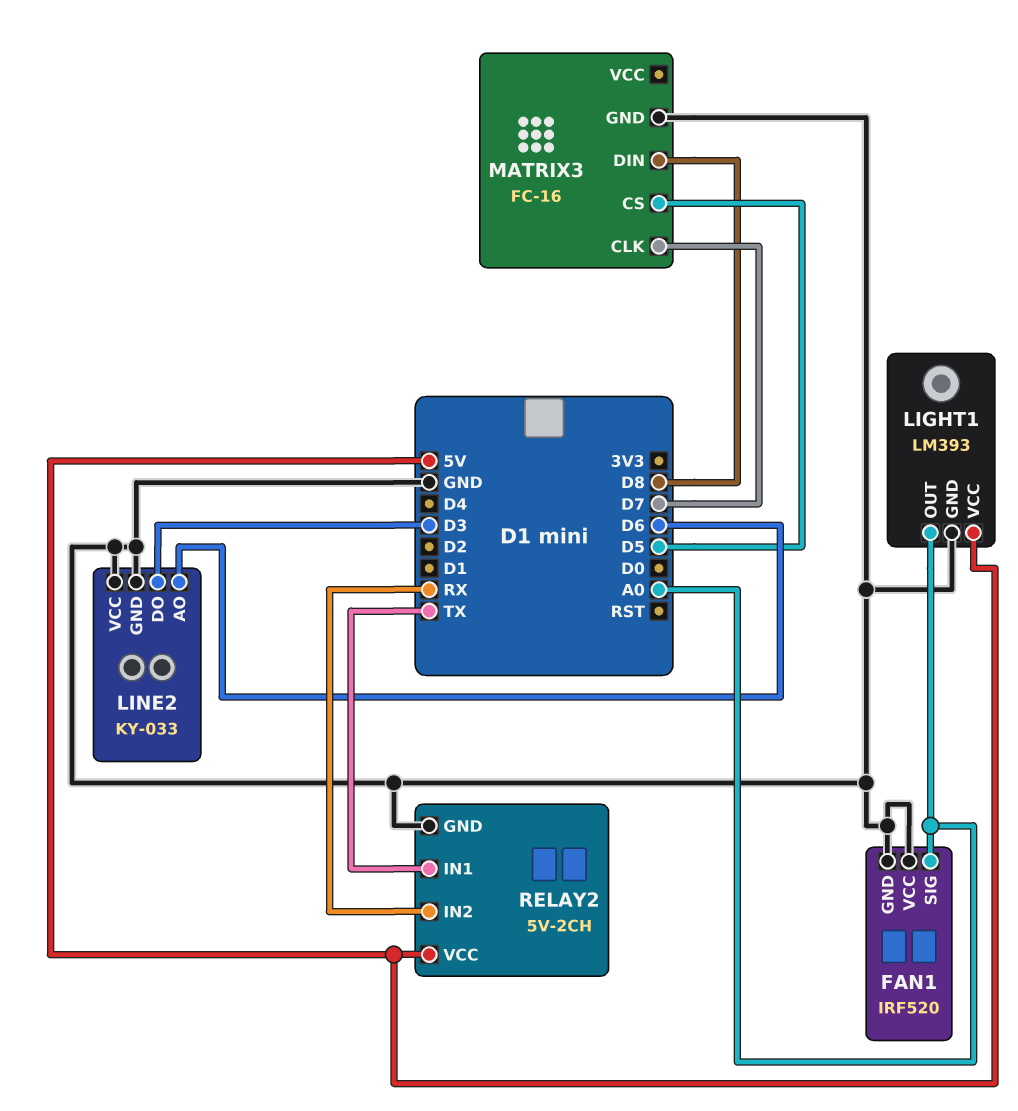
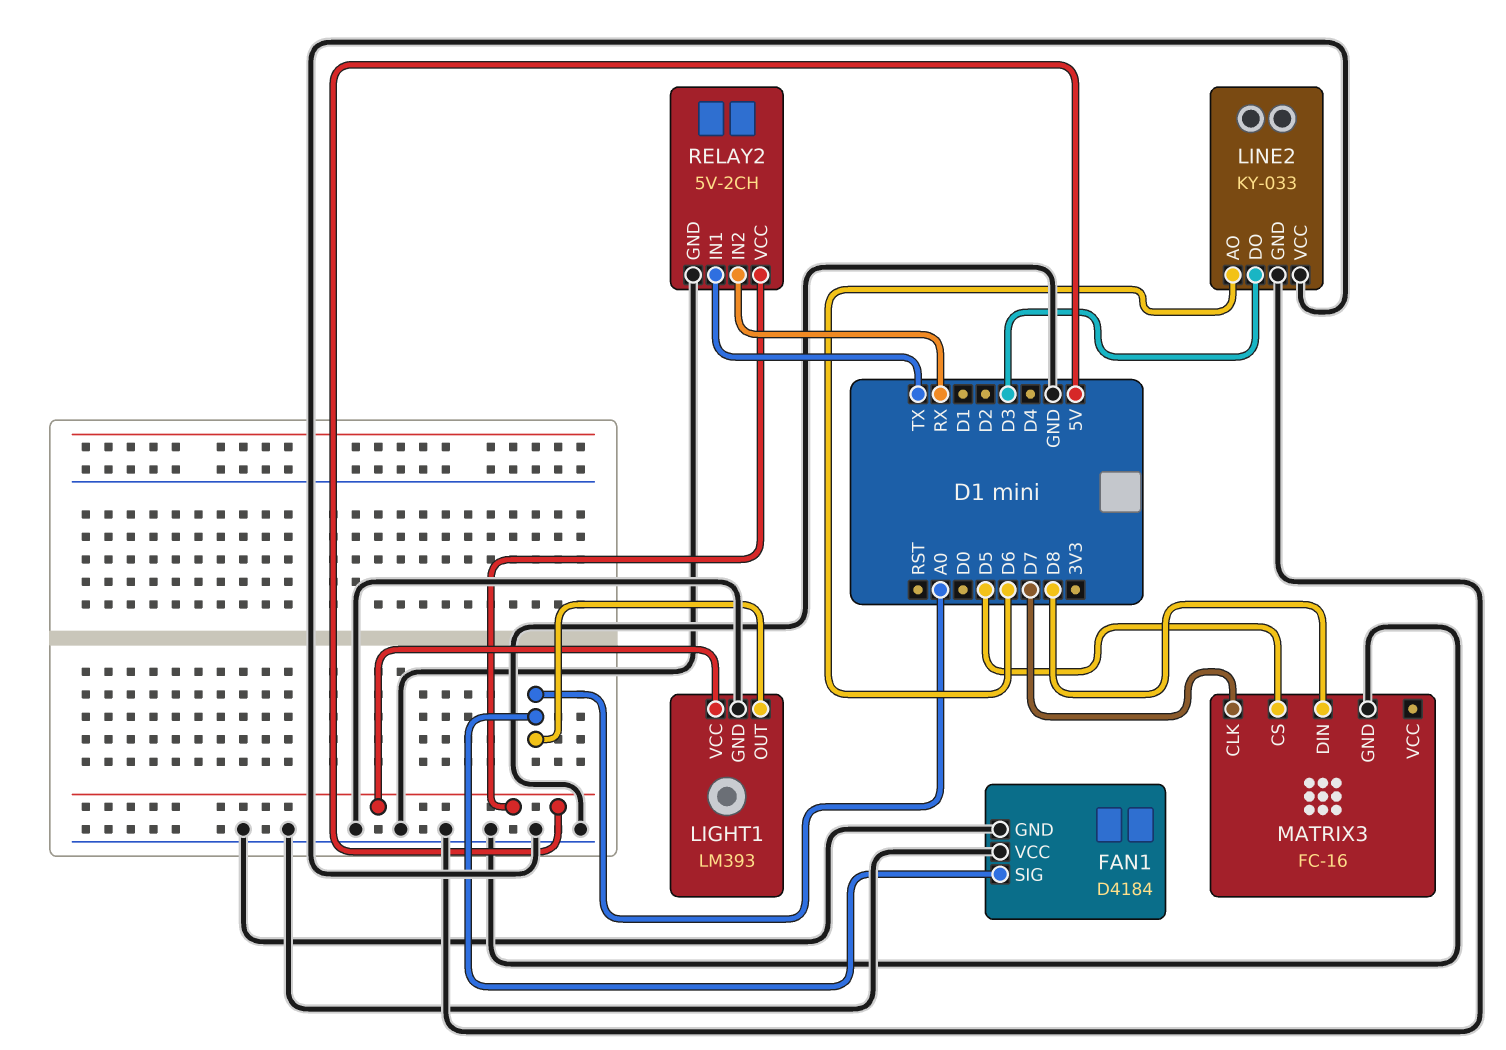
FAN1: IRF520 -> D4184

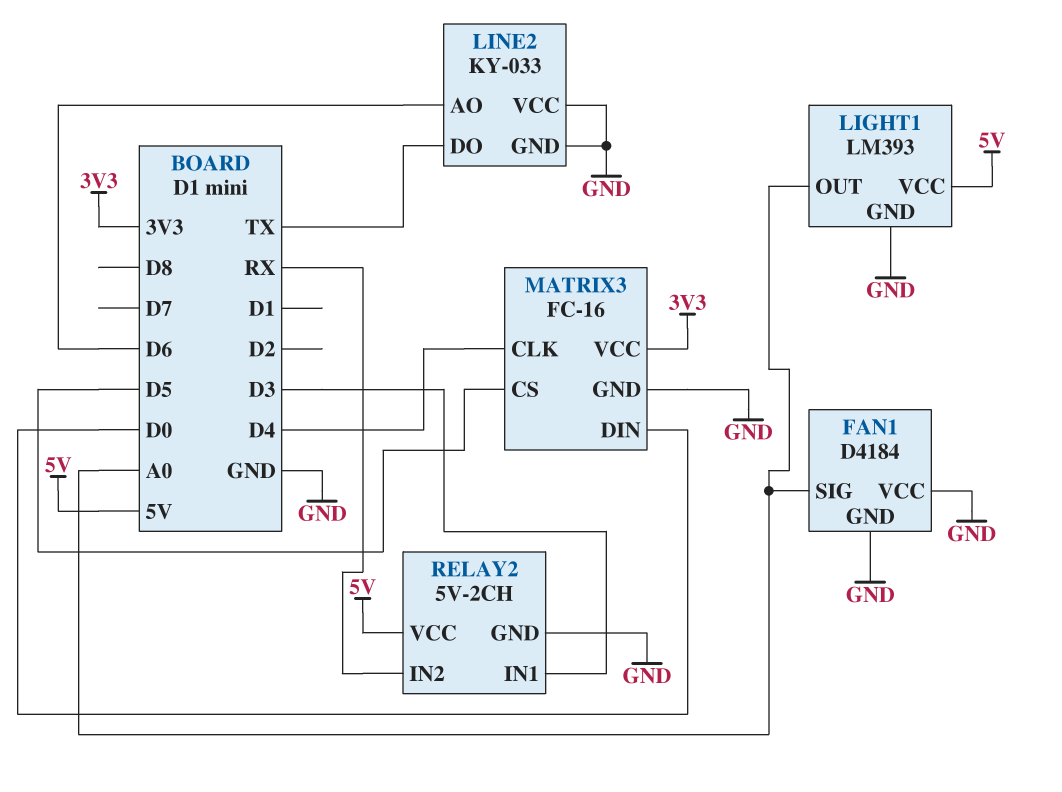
LINE2 pin DO: D3 -> TX
MATRIX3 pin CLK: D7 -> D4
MATRIX3 pin DIN: D8 -> D0
MATRIX3 pin VCC: none -> 3V3
RELAY2 pin IN1: TX -> D3

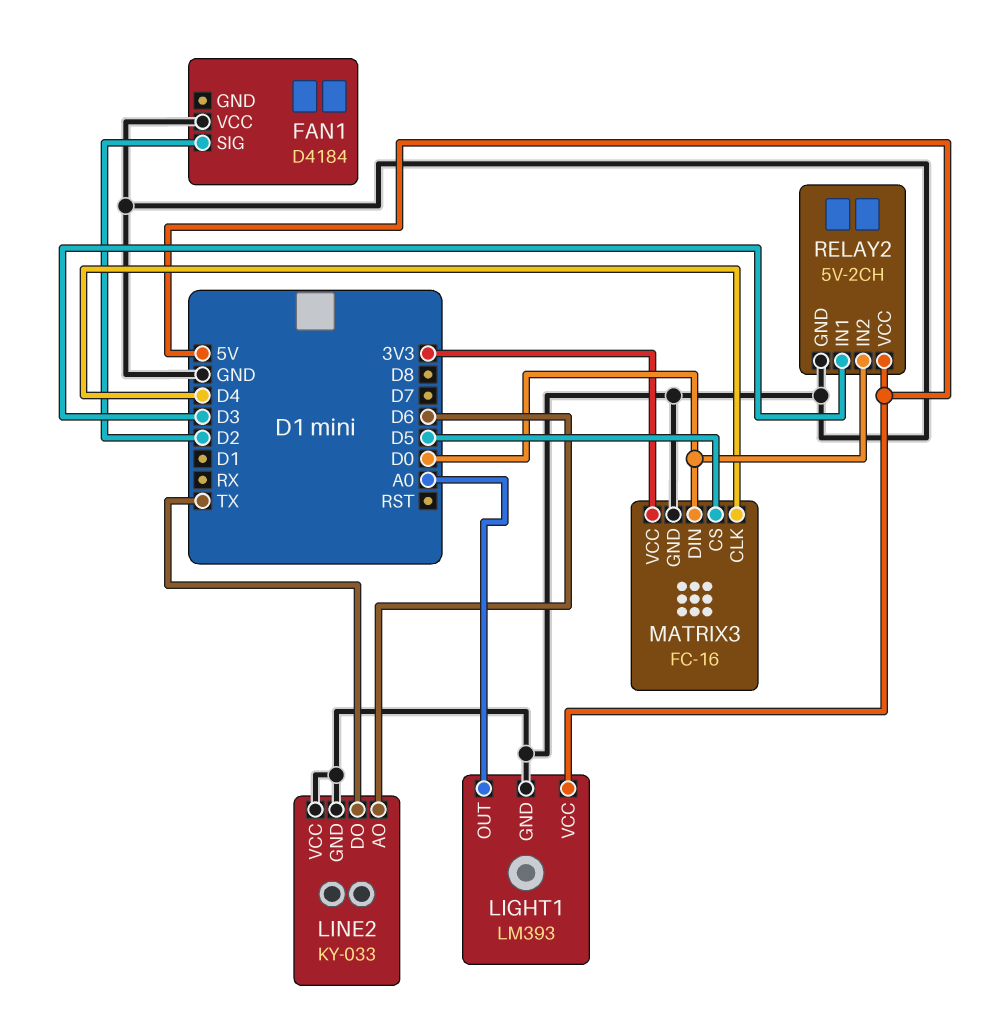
FAN1 pin GND: GND -> none
FAN1 pin SIG: A0 -> D2
RELAY2 pin IN2: RX -> D0

